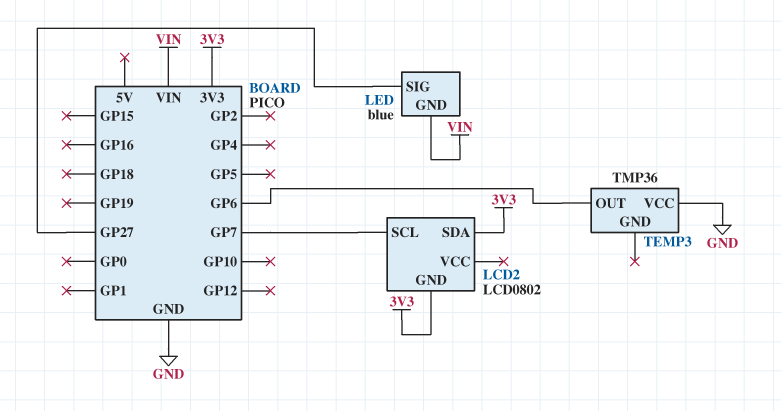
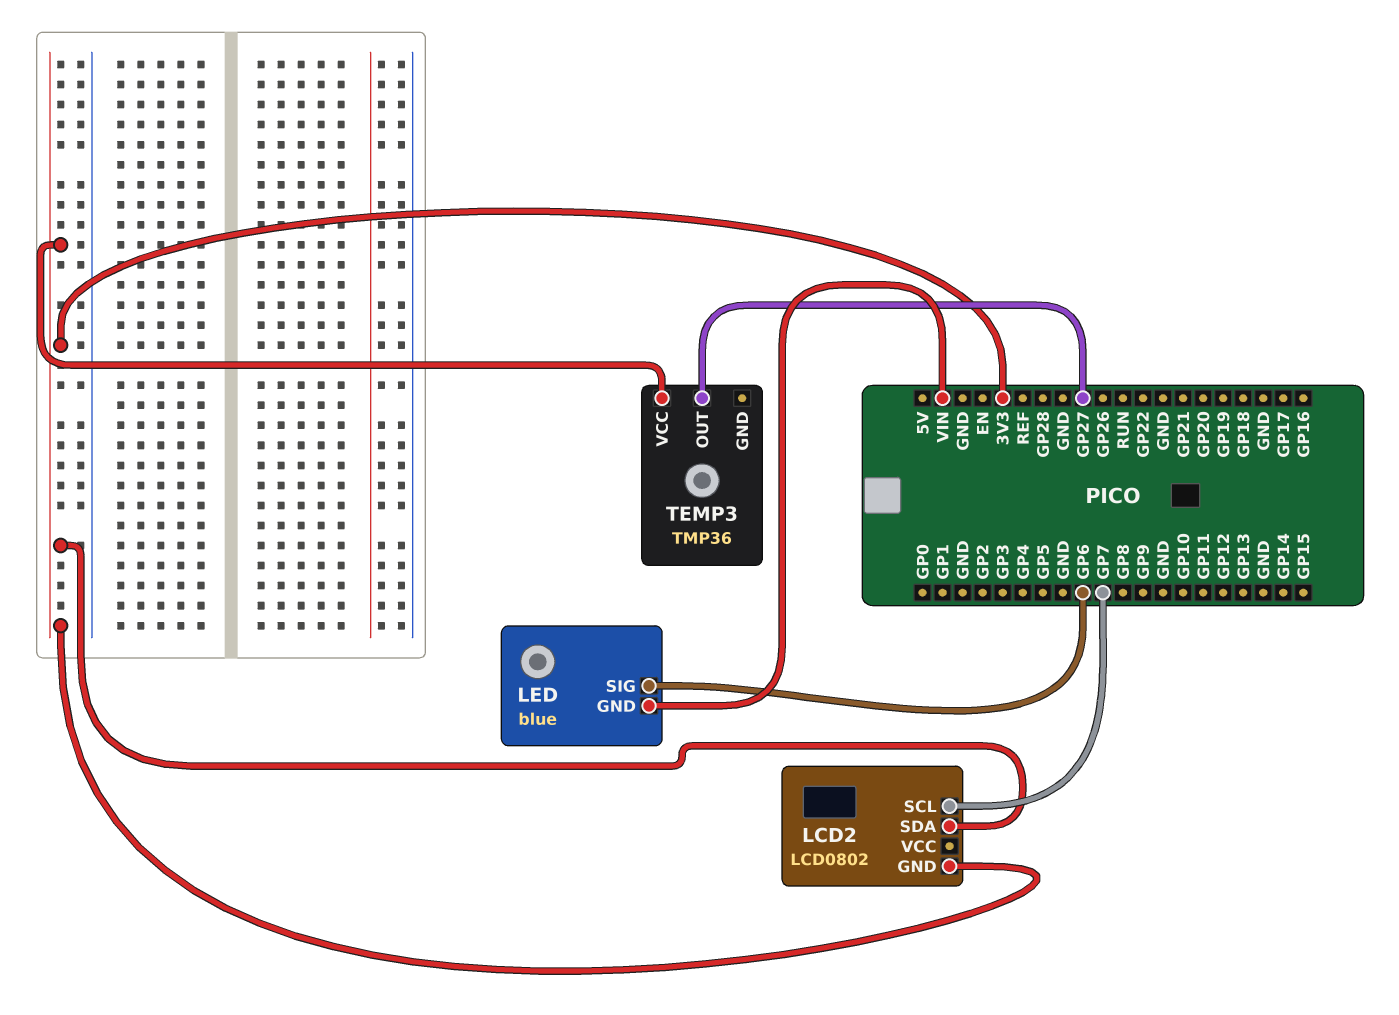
LED pin SIG: GP27 -> GP6
TEMP3 pin OUT: GP6 -> GP27
TEMP3 pin VCC: GND -> 3V3

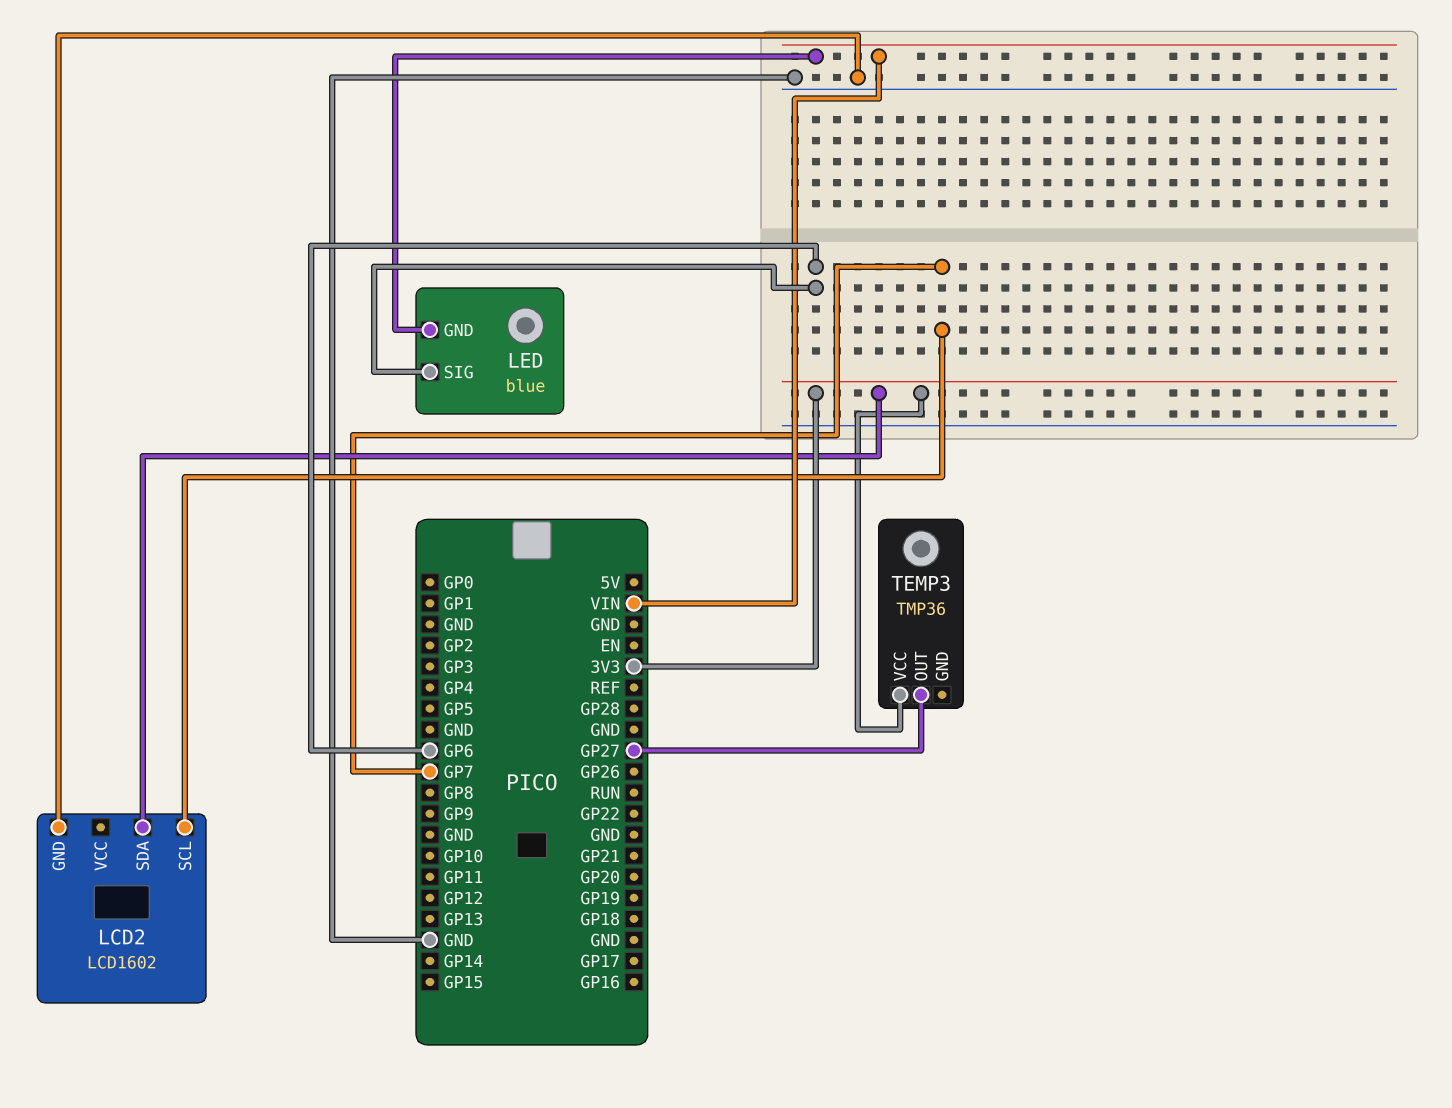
LCD2: LCD0802 -> LCD1602
LCD2 pin GND: 3V3 -> GND

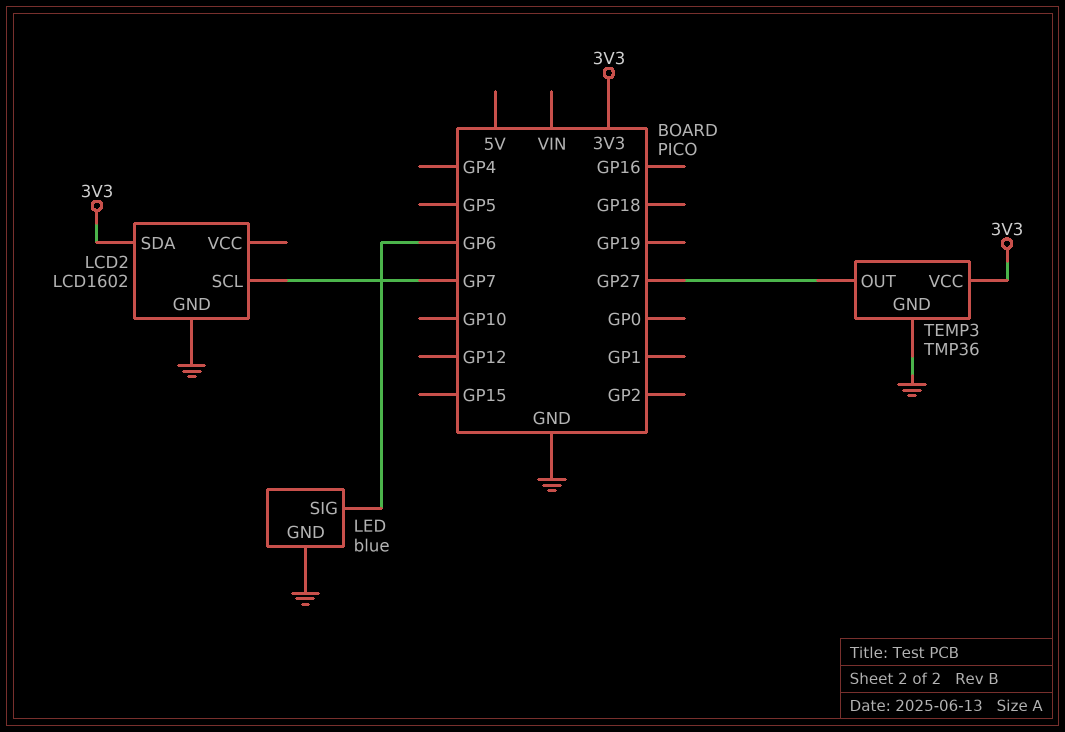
LED pin GND: VIN -> GND
TEMP3 pin GND: none -> GND

